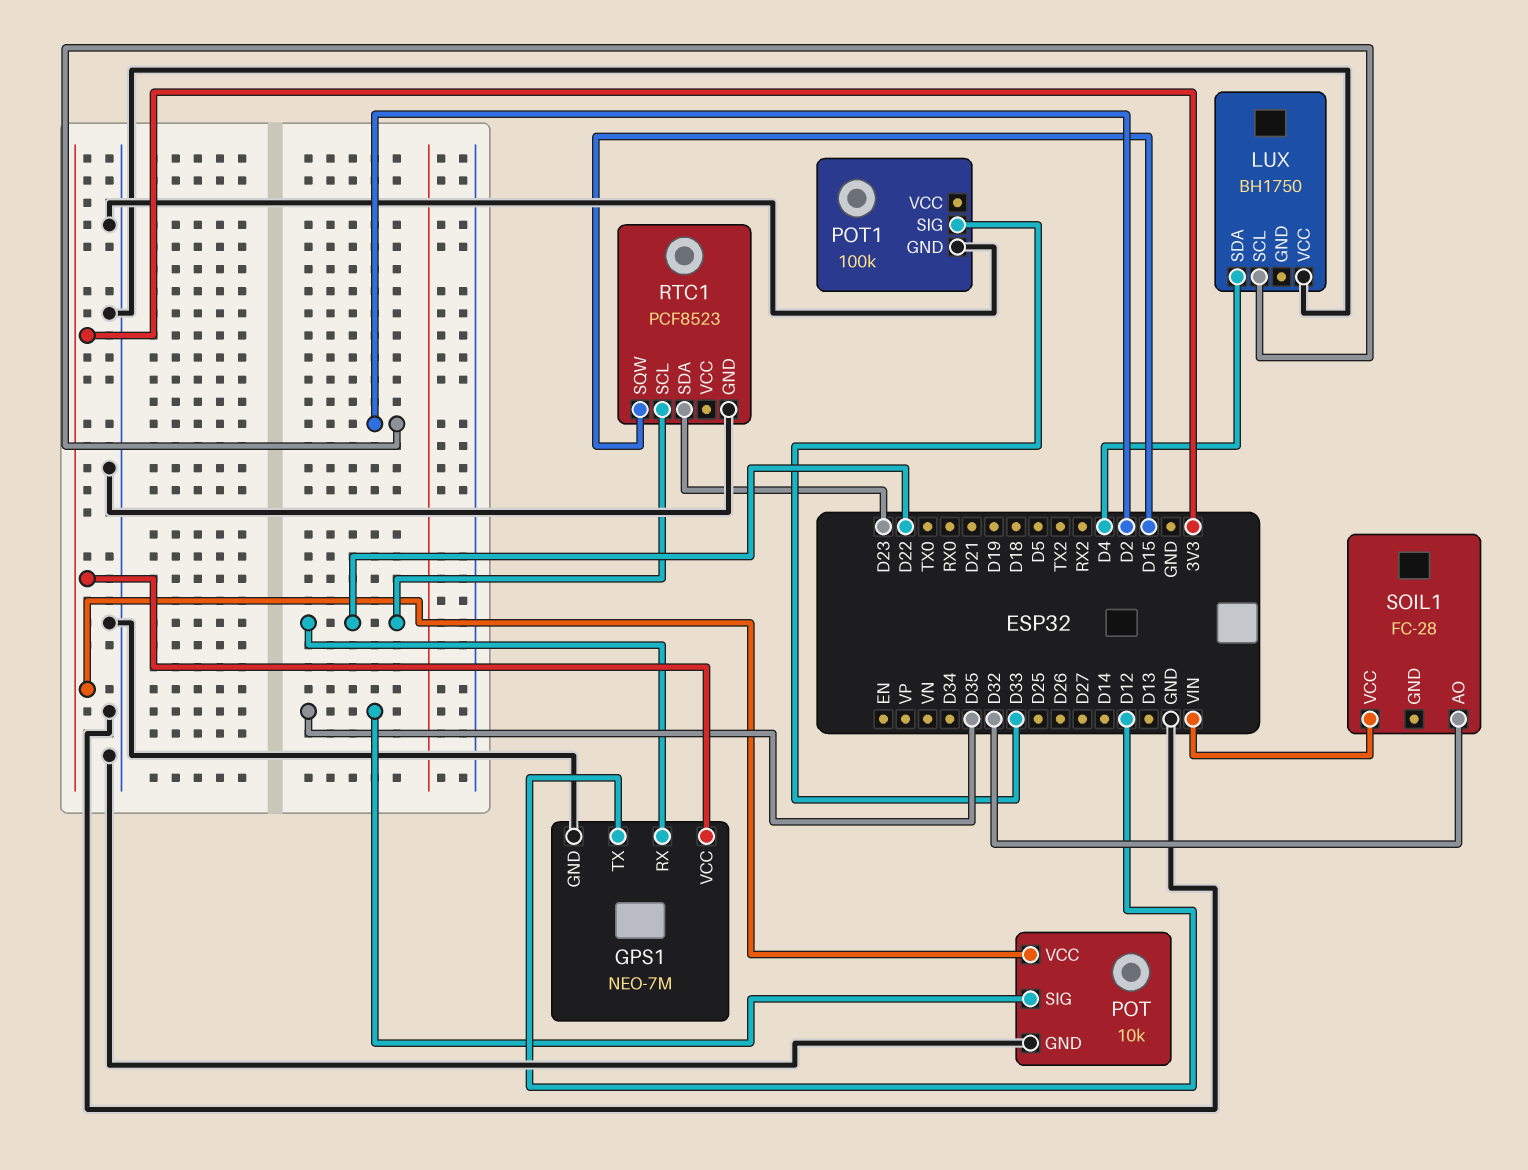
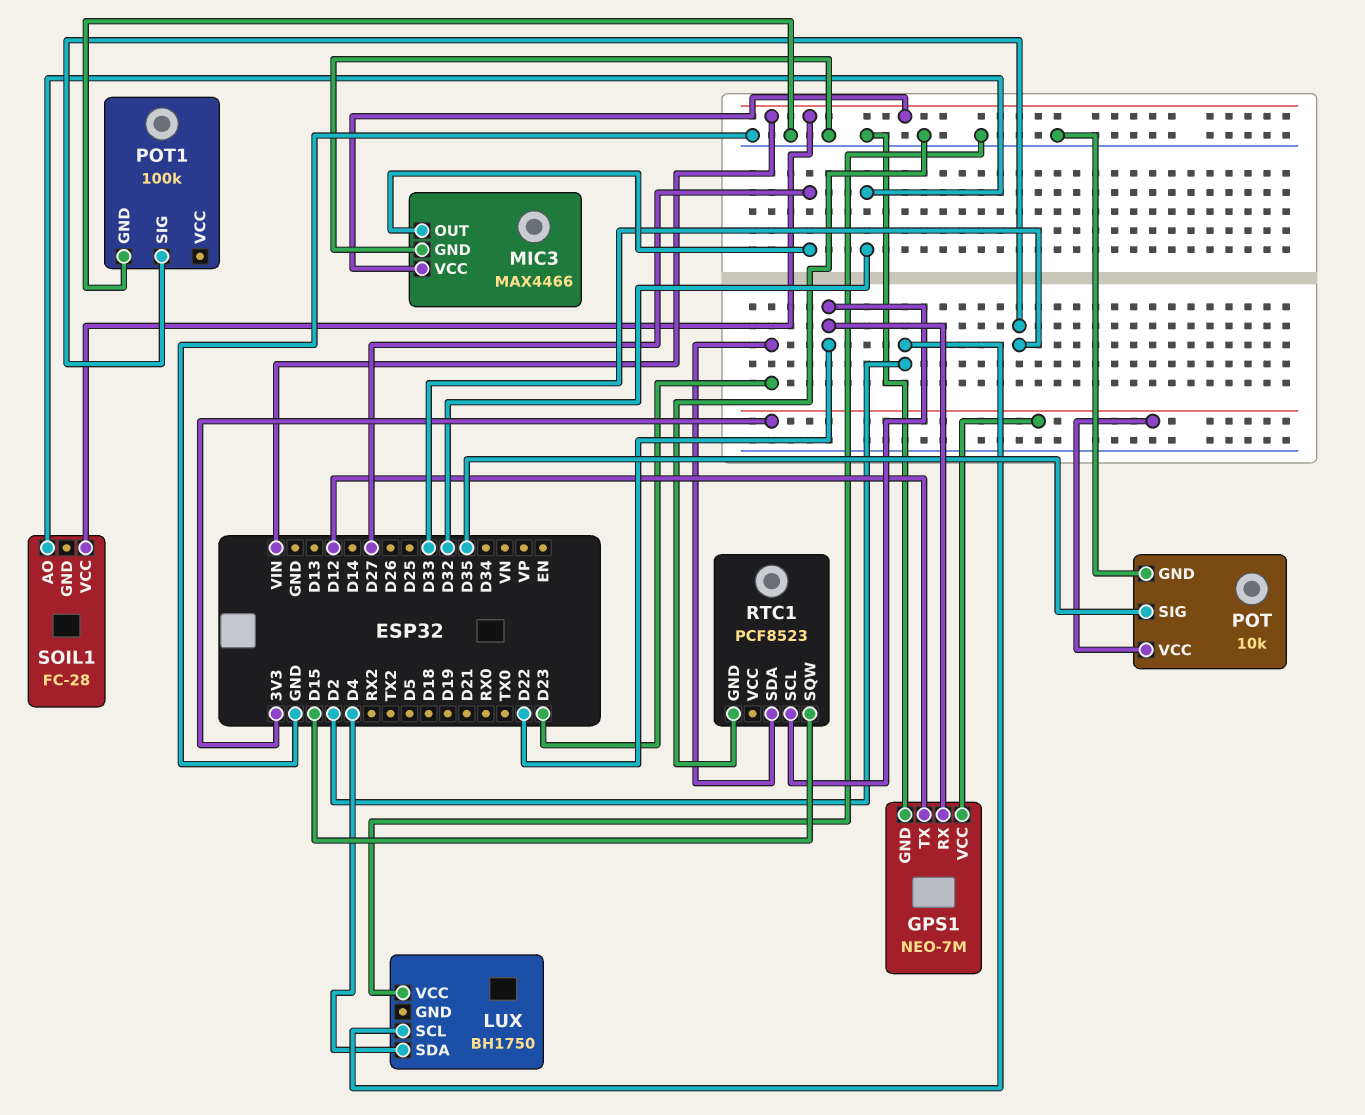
MIC3: none -> MAX4466
MIC3 pin GND: none -> GND
MIC3 pin OUT: none -> D27
MIC3 pin VCC: none -> VIN

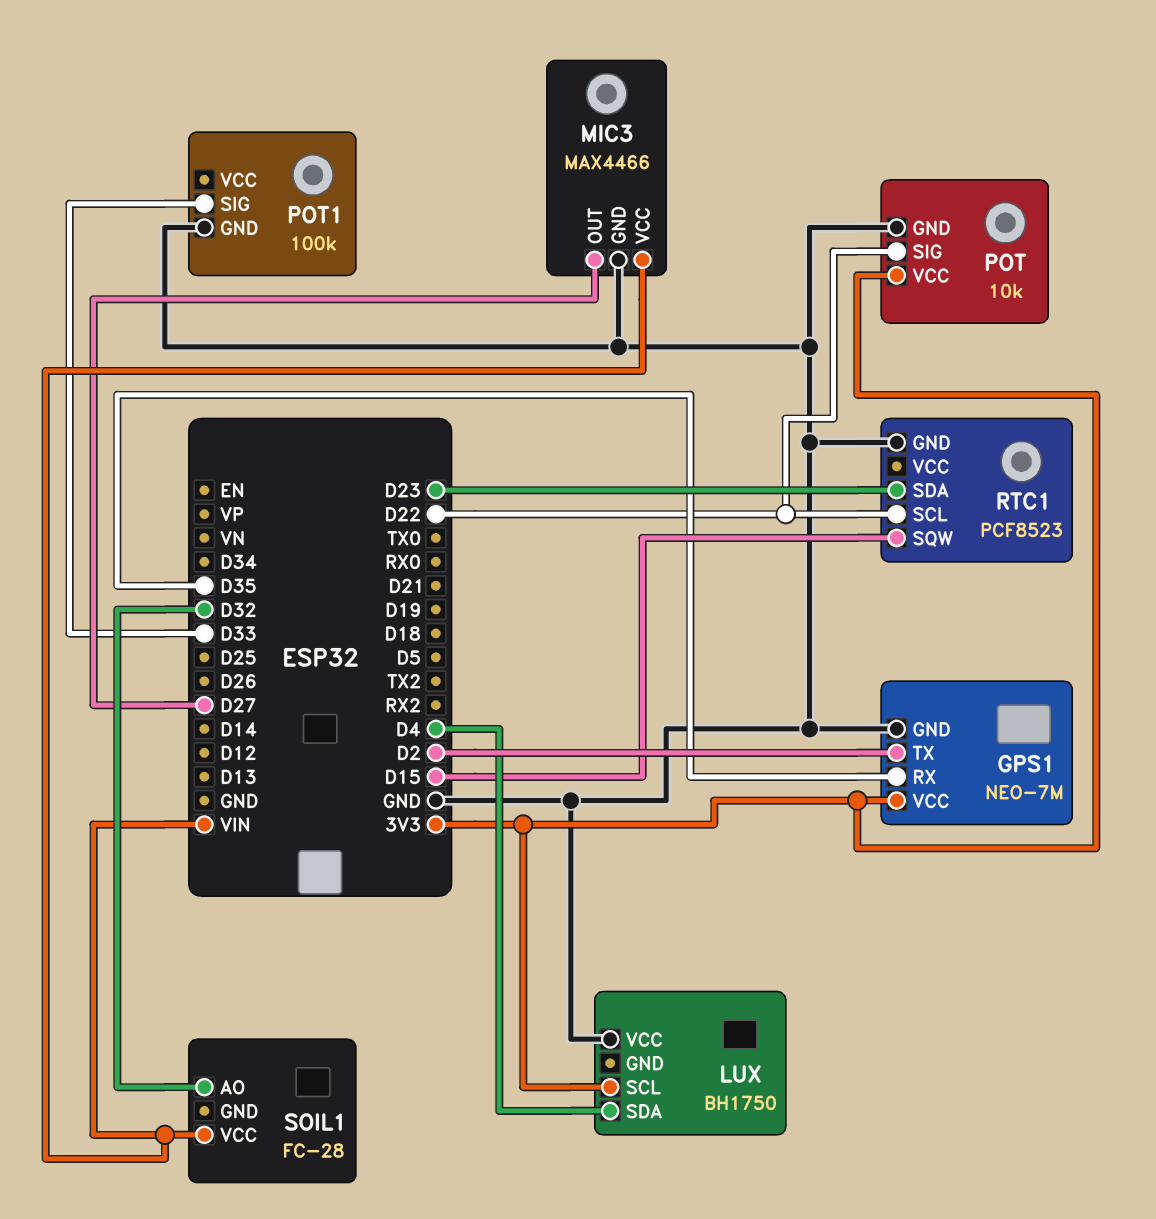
GPS1 pin RX: D22 -> D35
GPS1 pin TX: D12 -> D2
LUX pin SCL: D2 -> 3V3
POT pin SIG: D35 -> D22

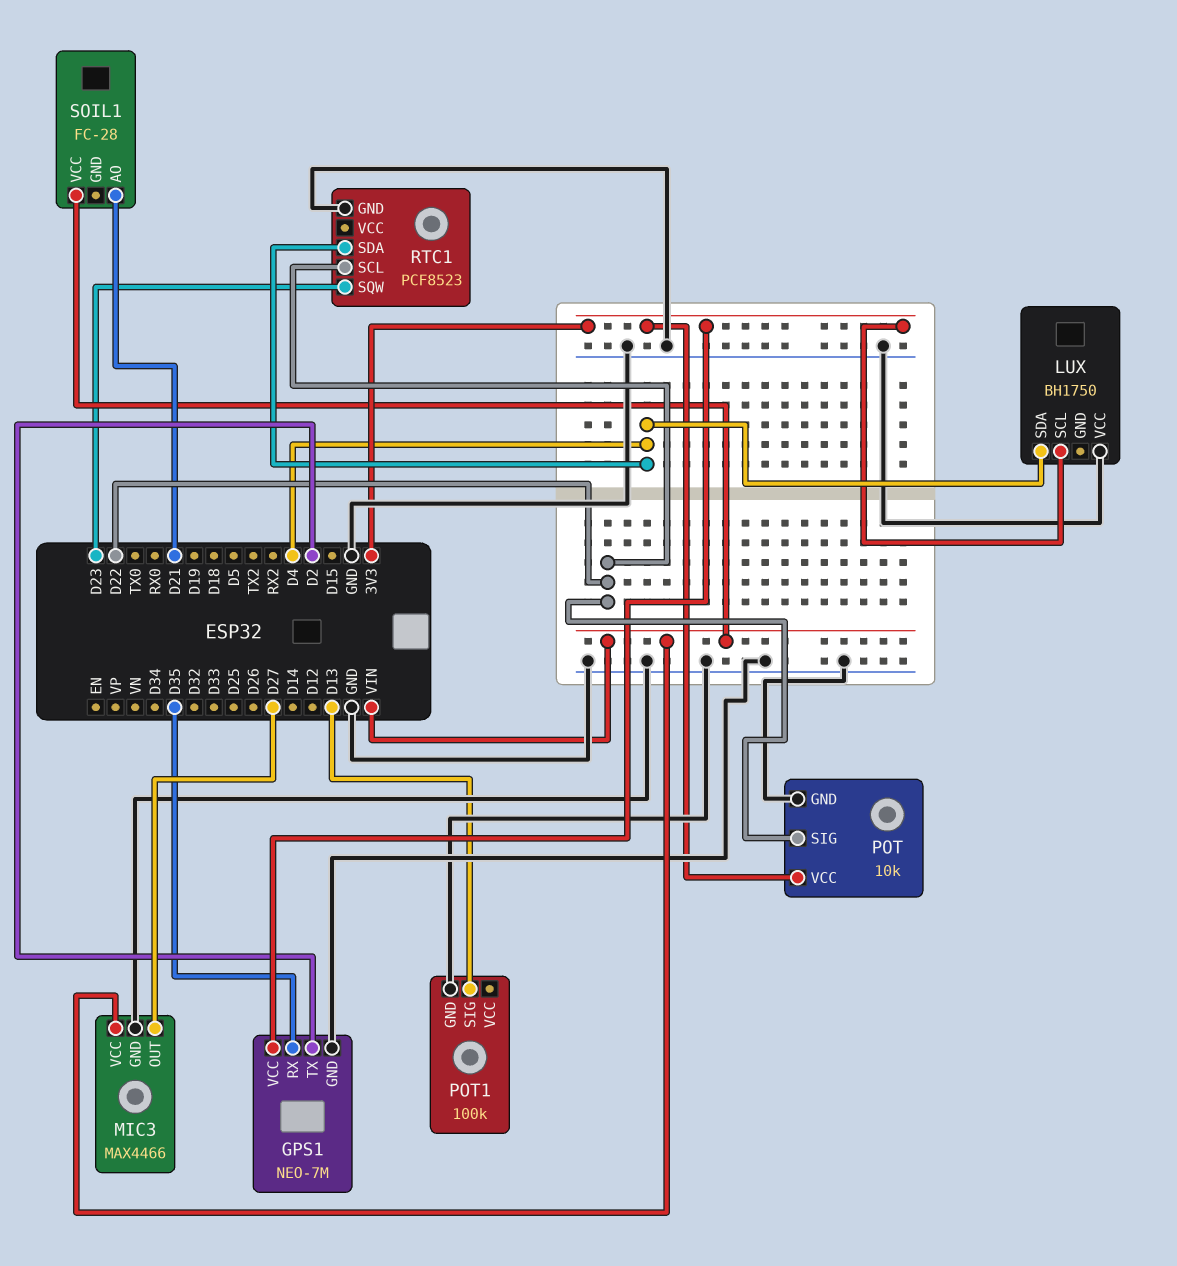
POT1 pin SIG: D33 -> D13
RTC1 pin SDA: D23 -> D4
RTC1 pin SQW: D15 -> D23
SOIL1 pin AO: D32 -> D21

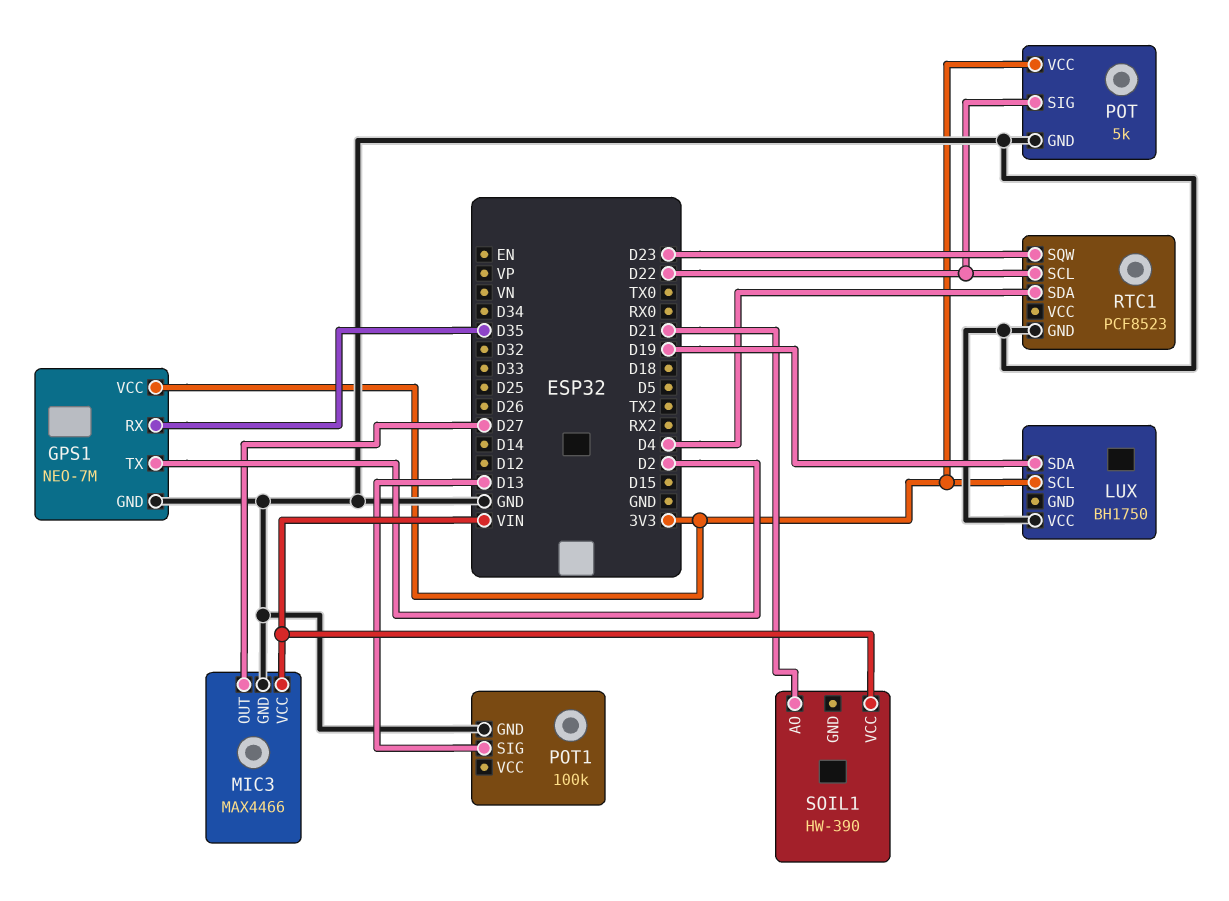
LUX pin SDA: D4 -> D19
POT: 10k -> 5k
SOIL1: FC-28 -> HW-390

